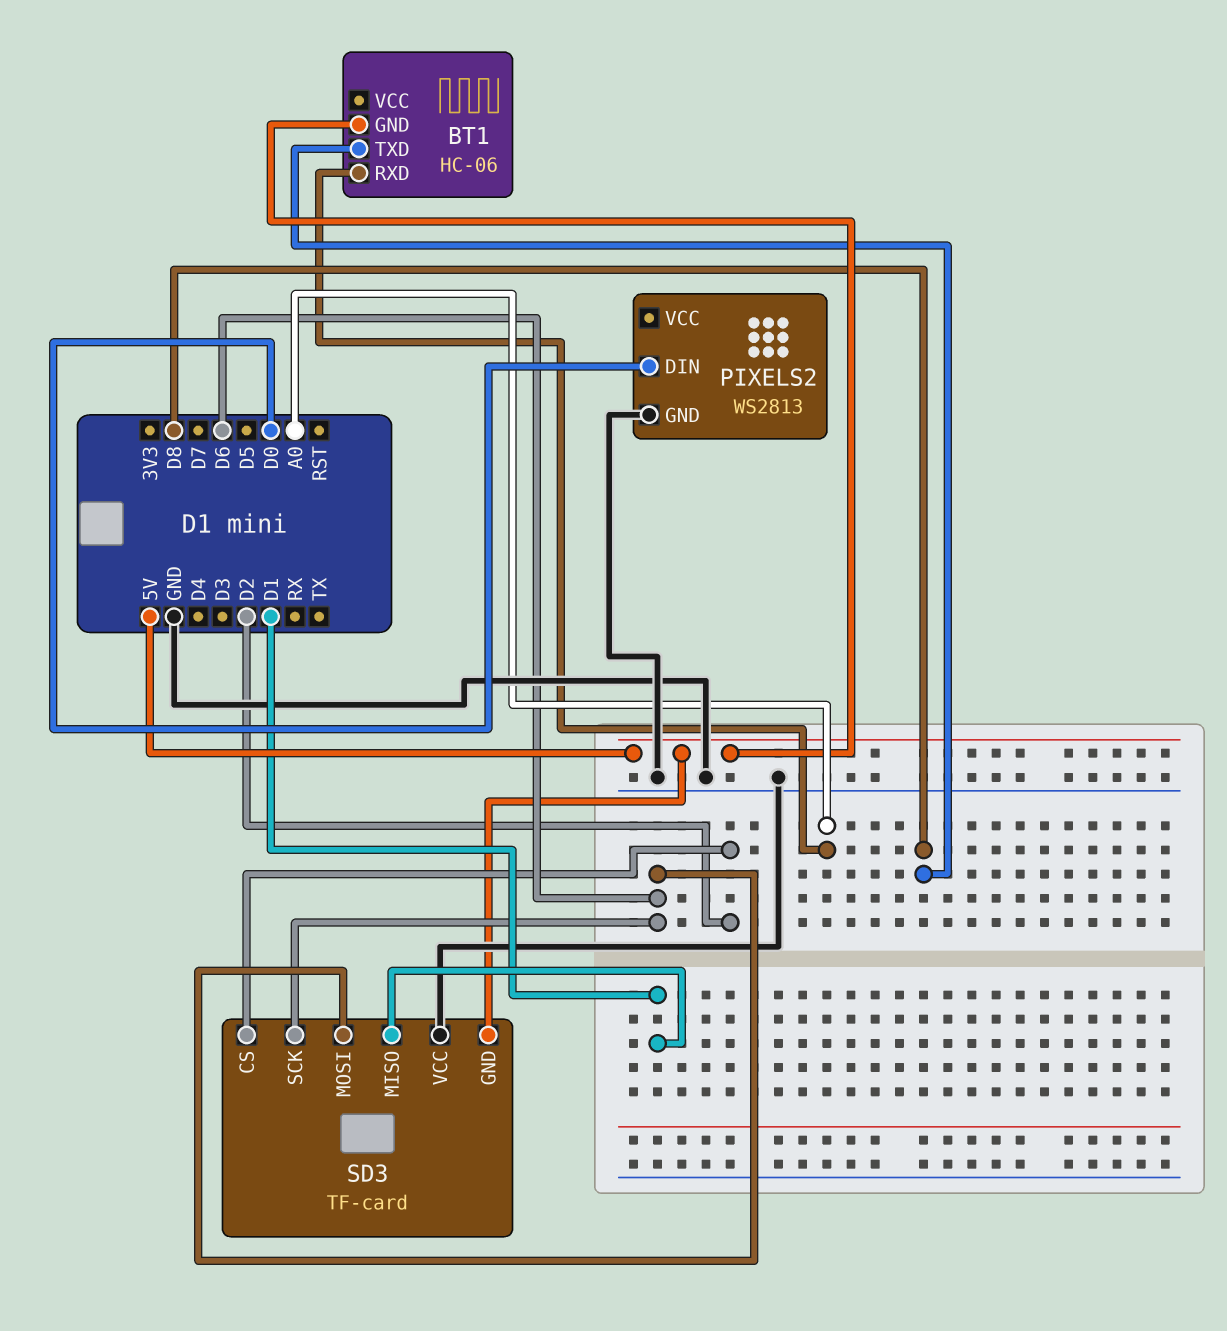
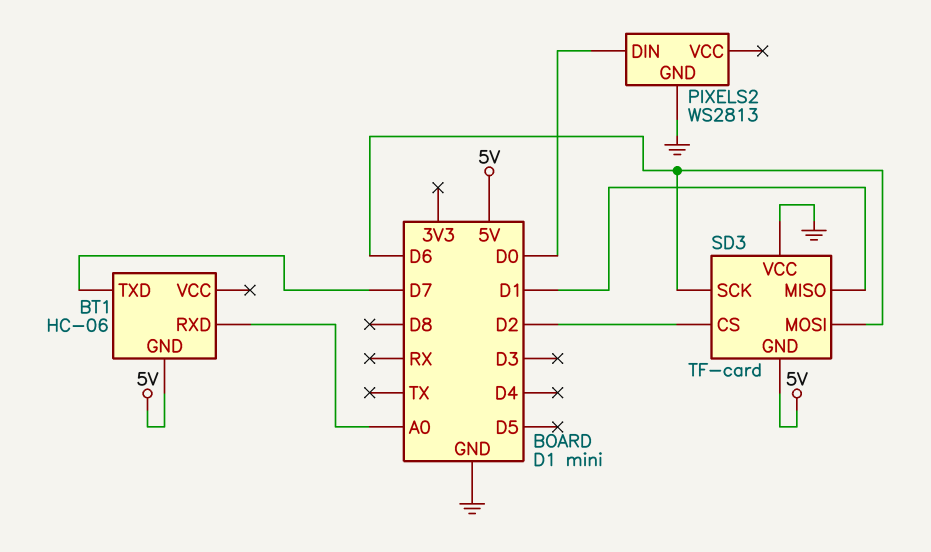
BT1 pin TXD: D8 -> D7

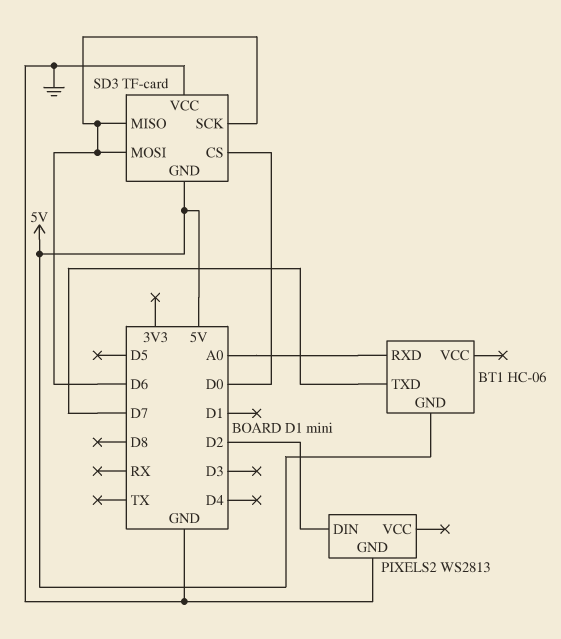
PIXELS2 pin DIN: D0 -> D2
SD3 pin CS: D2 -> D0
SD3 pin MISO: D1 -> D6

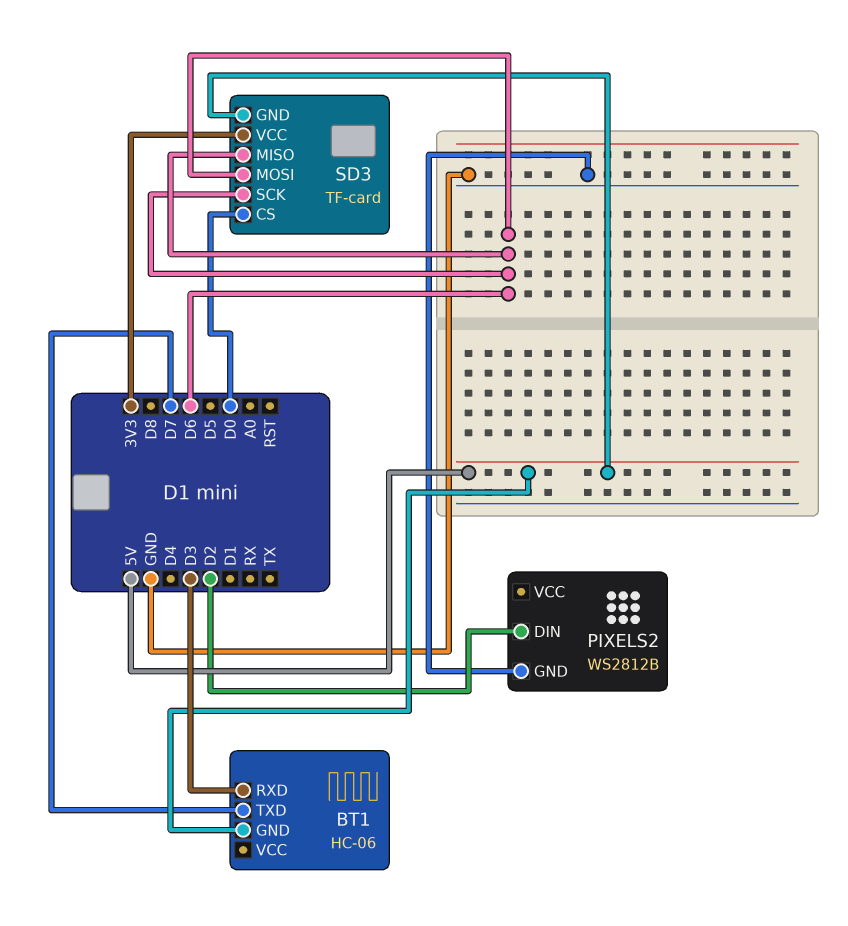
BT1 pin RXD: A0 -> D3
PIXELS2: WS2813 -> WS2812B
SD3 pin VCC: GND -> 3V3

